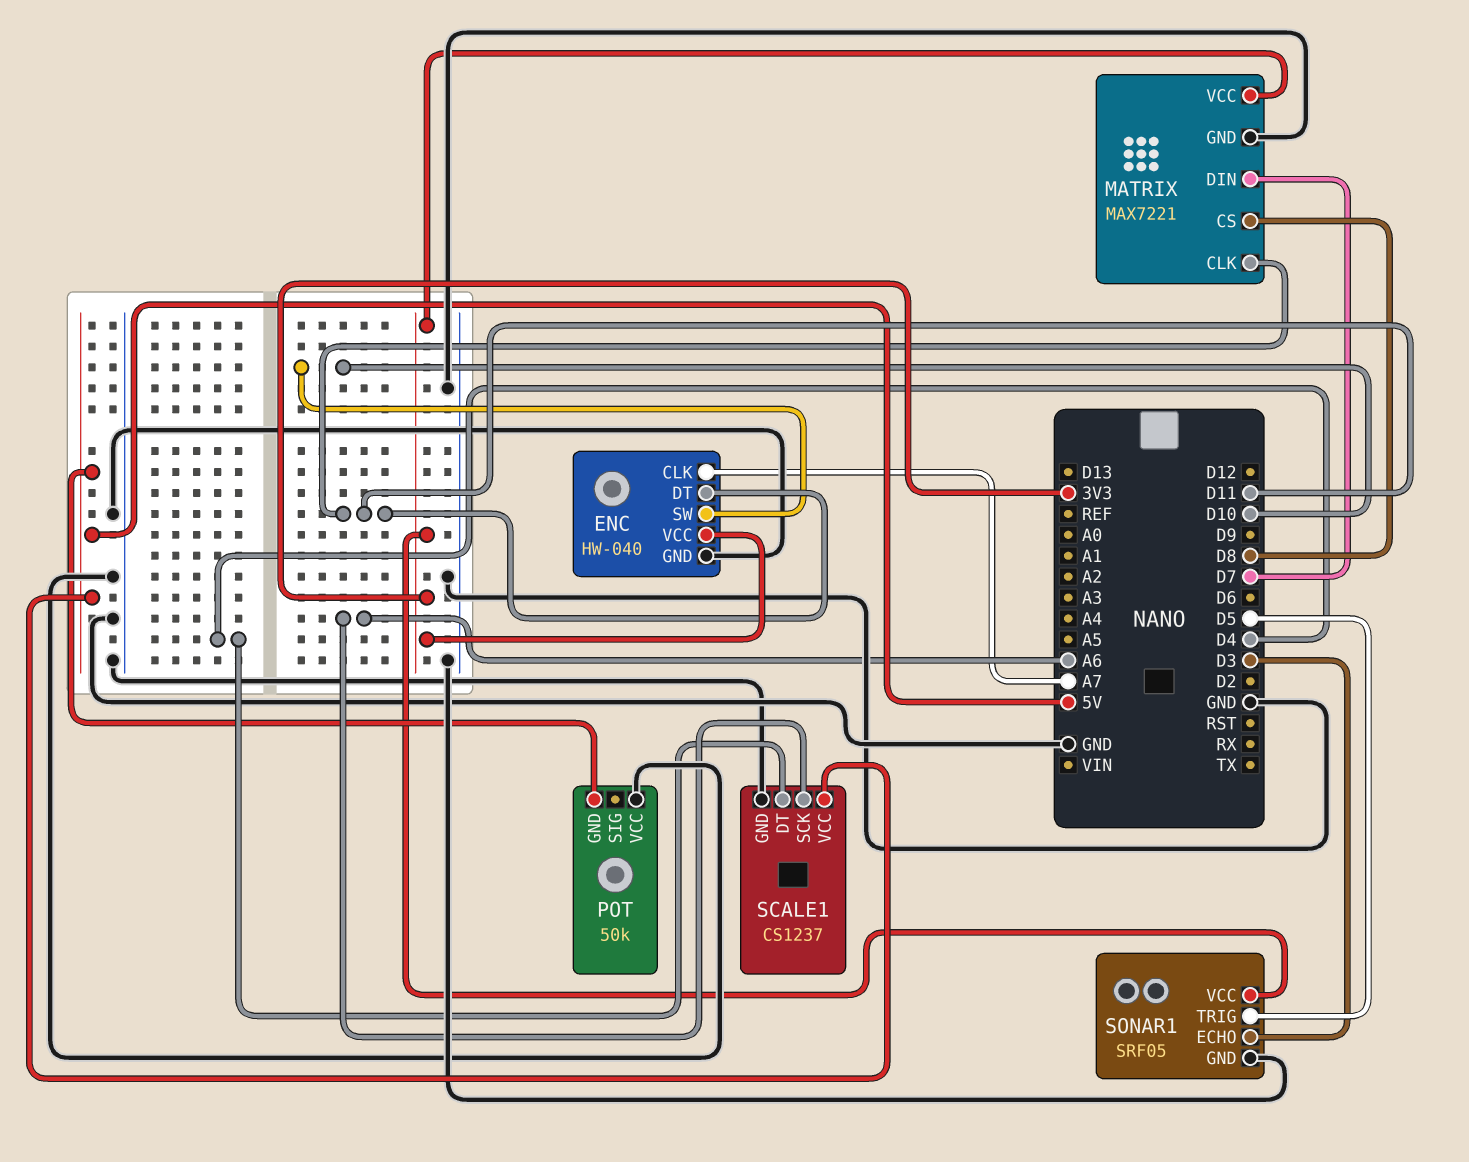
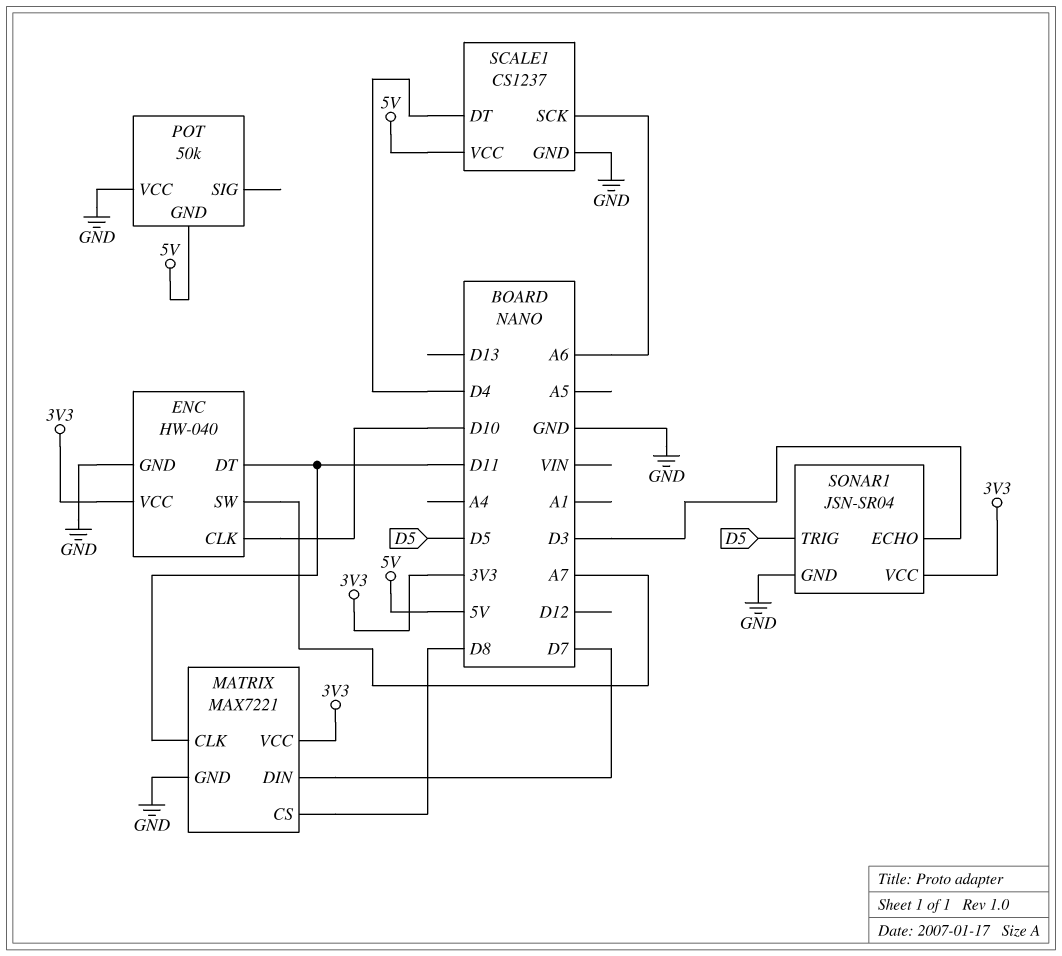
ENC pin CLK: A7 -> D10
ENC pin SW: D10 -> A7
SONAR1: SRF05 -> JSN-SR04

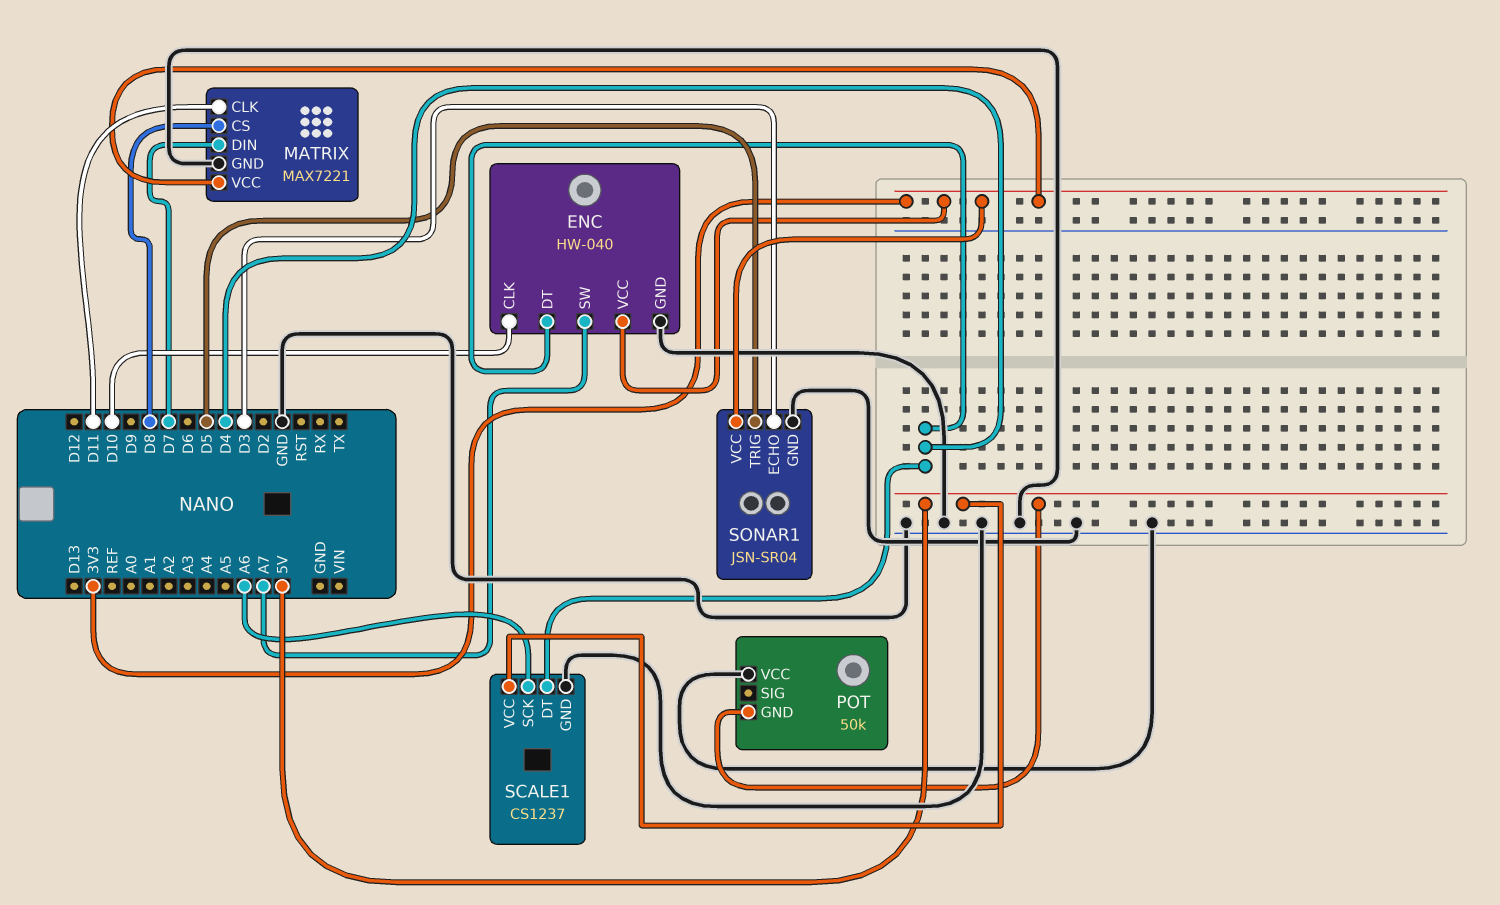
ENC pin DT: D11 -> D4

